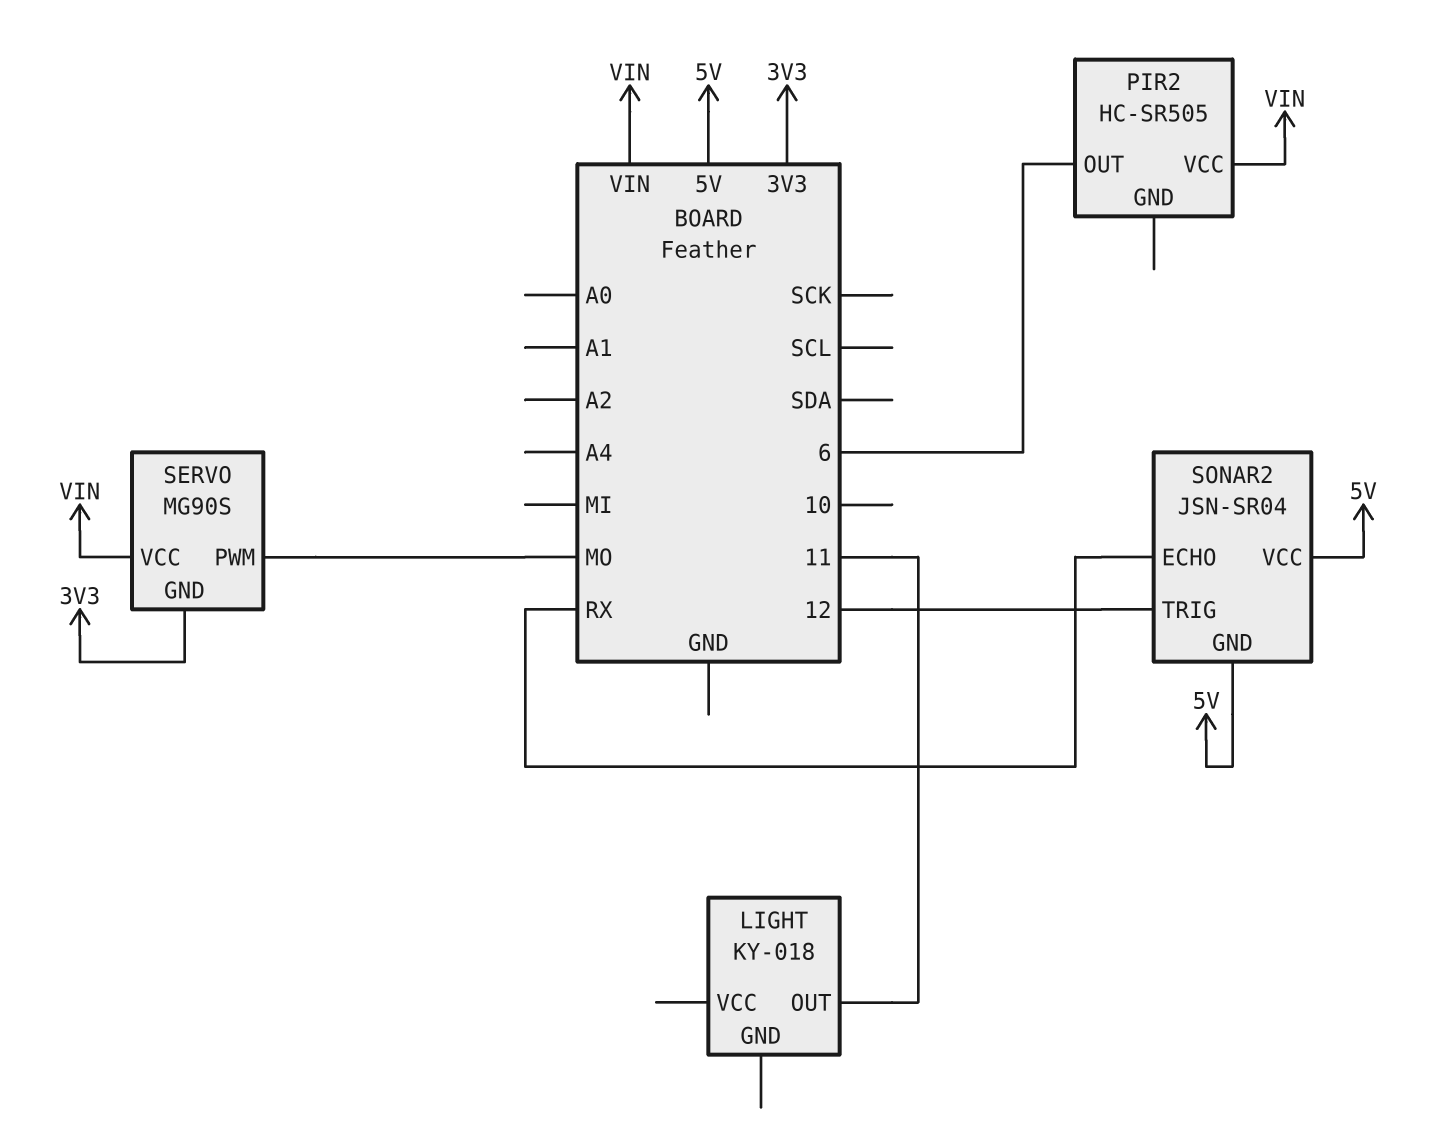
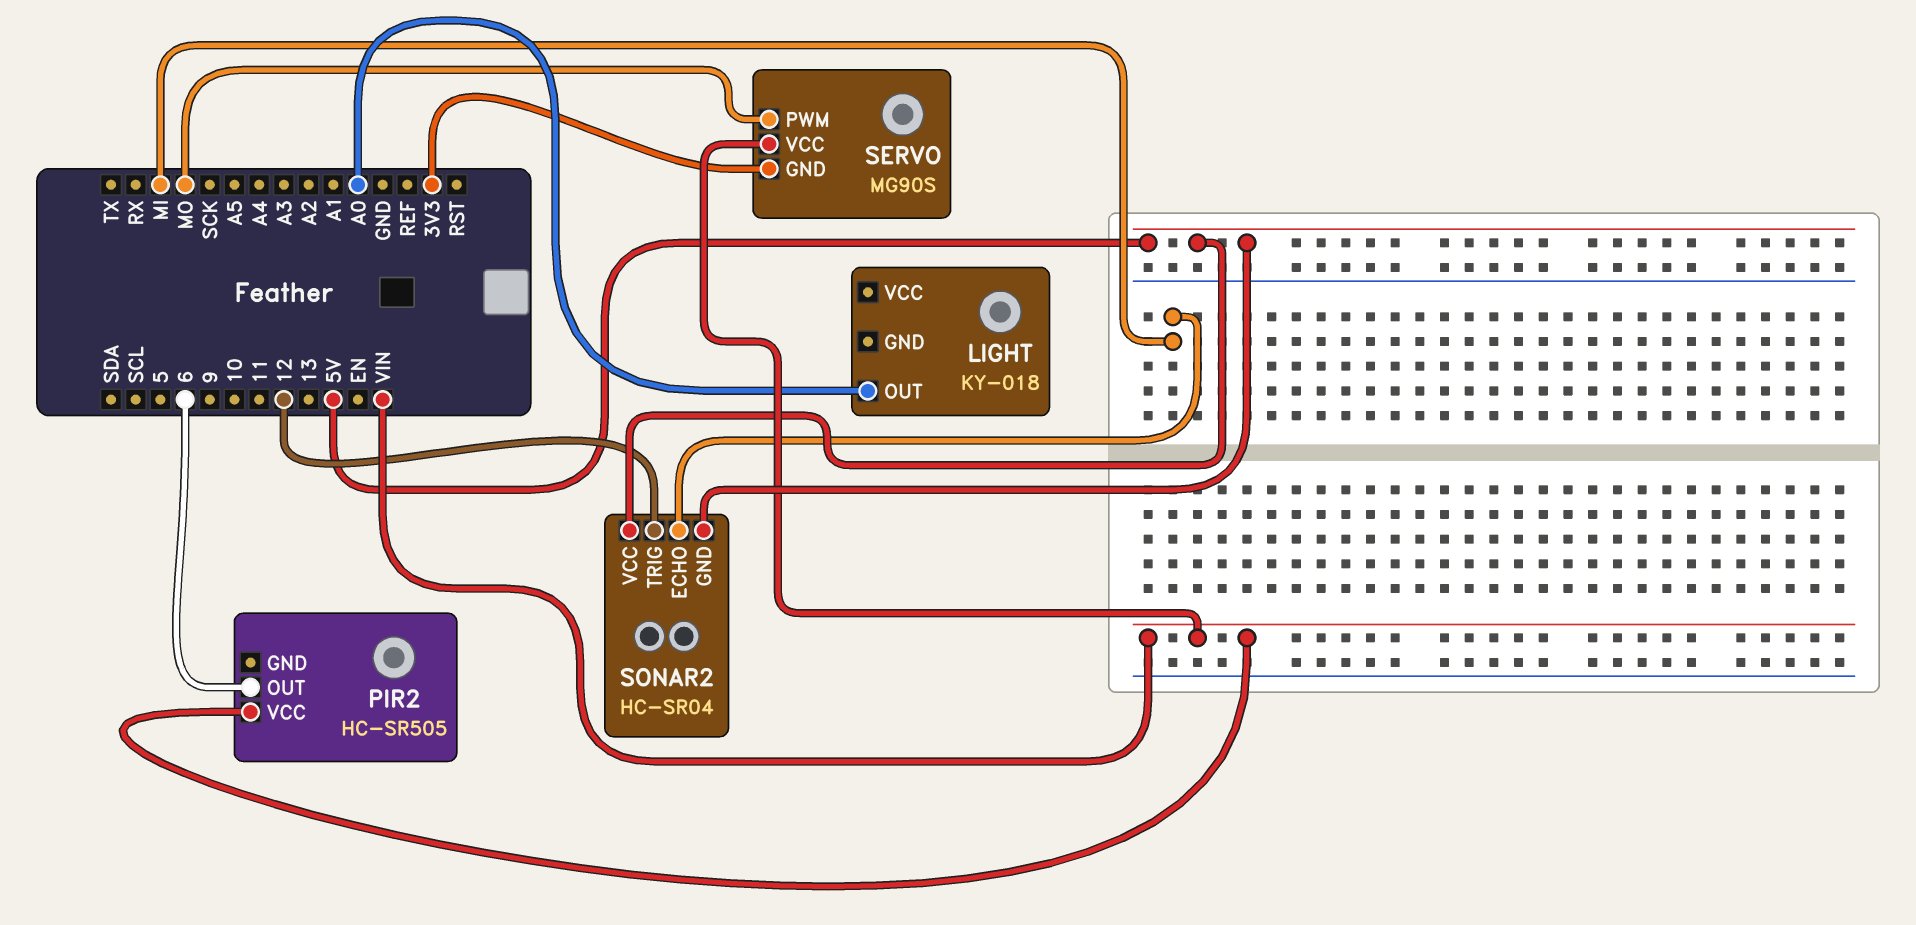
LIGHT pin OUT: 11 -> A0
SONAR2: JSN-SR04 -> HC-SR04
SONAR2 pin ECHO: RX -> MI

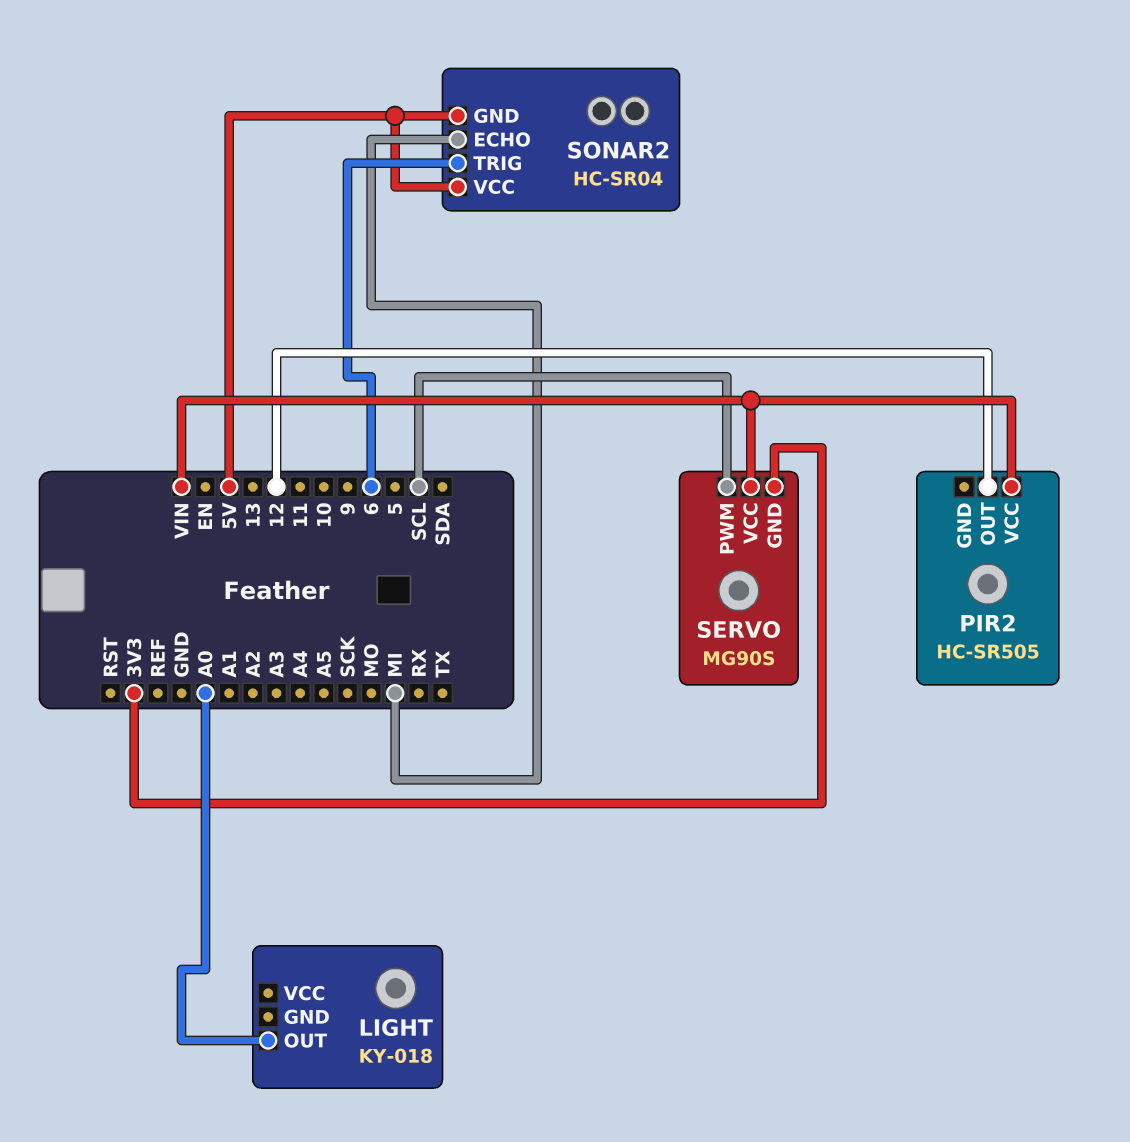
PIR2 pin OUT: 6 -> 12
SERVO pin PWM: MO -> SCL
SONAR2 pin TRIG: 12 -> 6

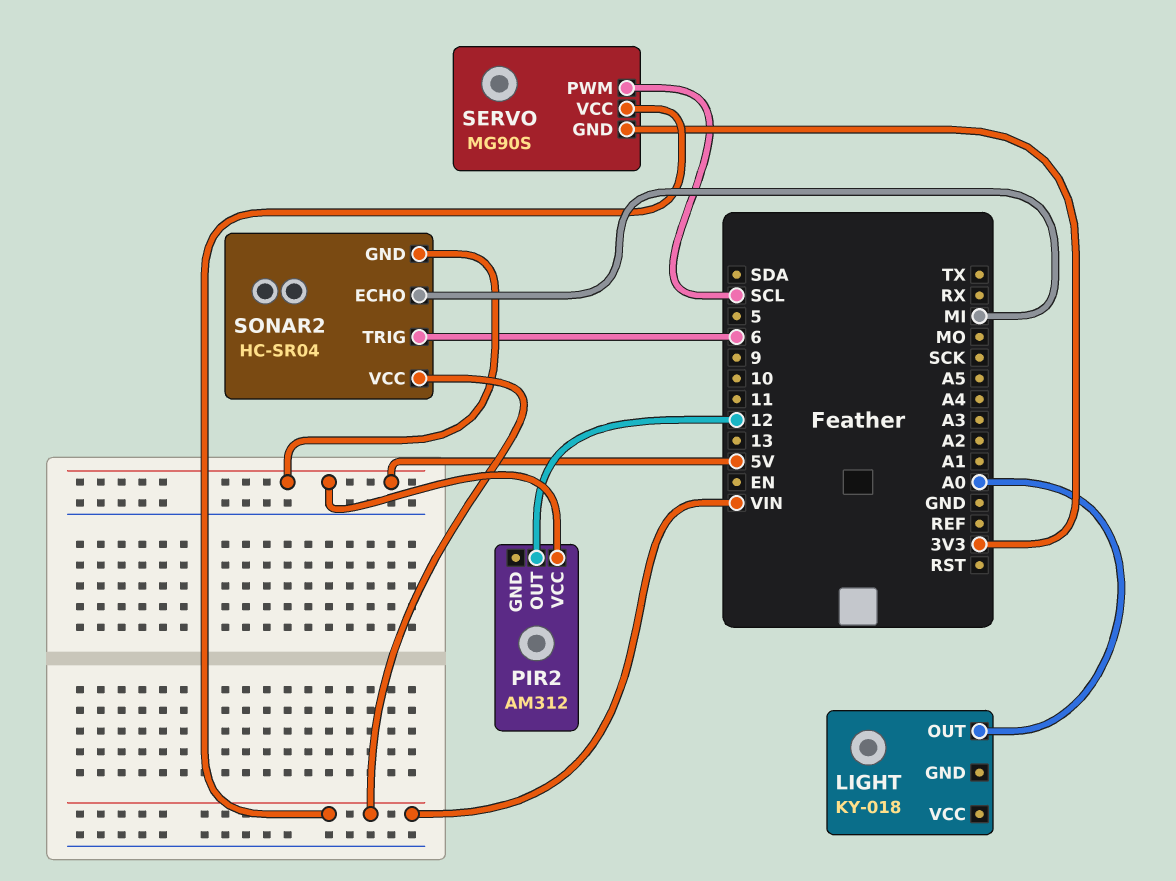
PIR2: HC-SR505 -> AM312
PIR2 pin VCC: VIN -> 5V
SONAR2 pin VCC: 5V -> VIN

